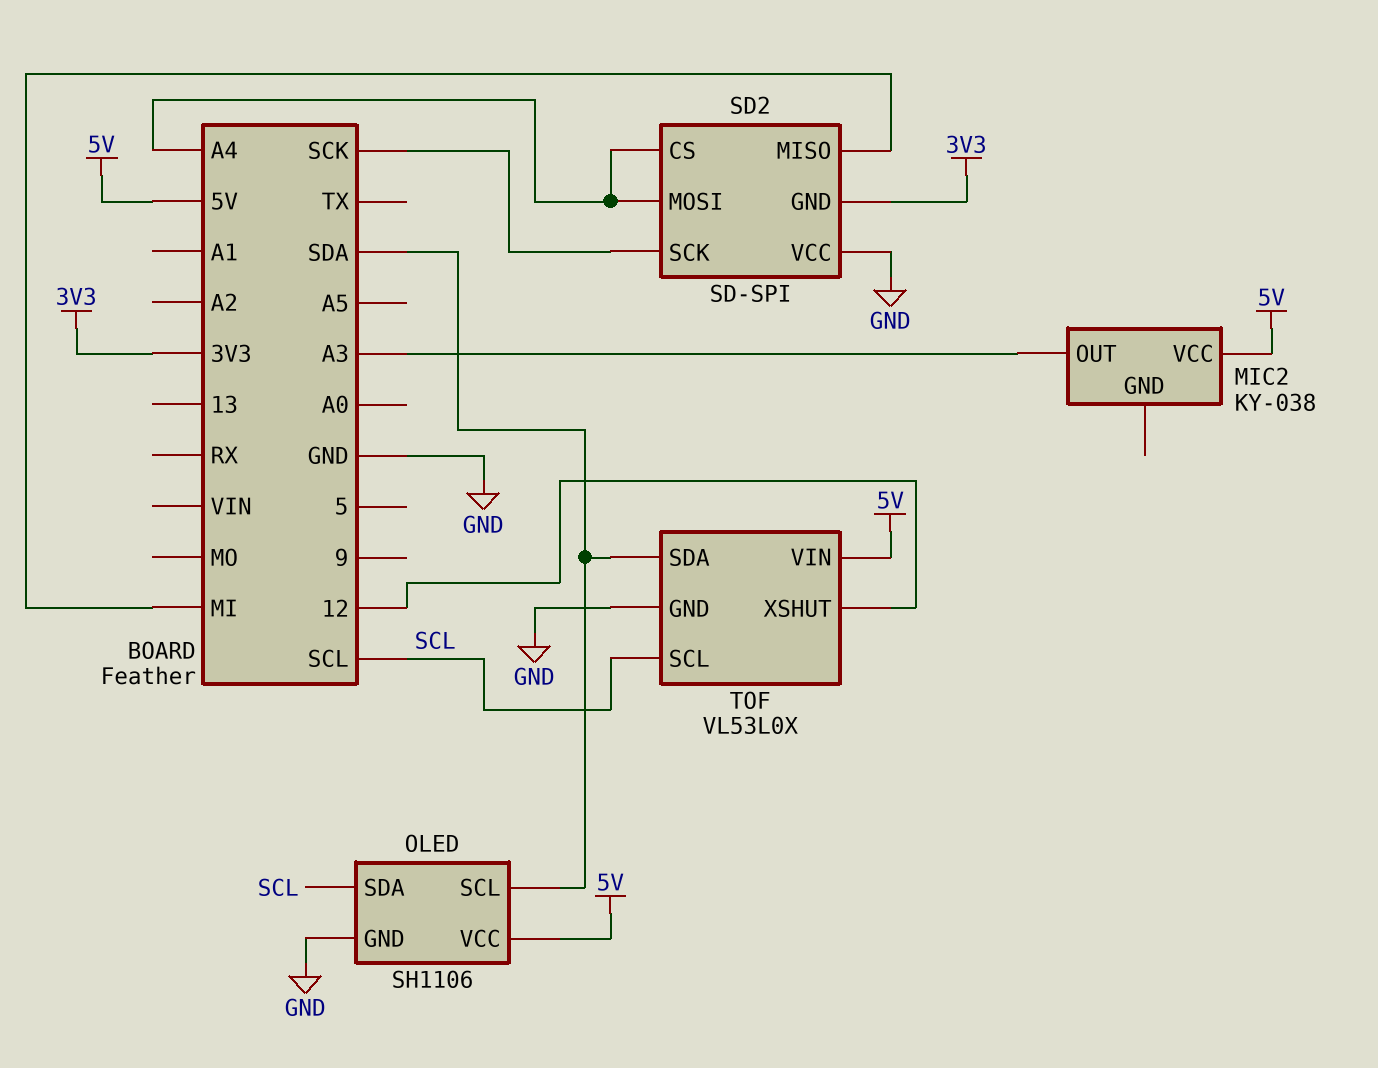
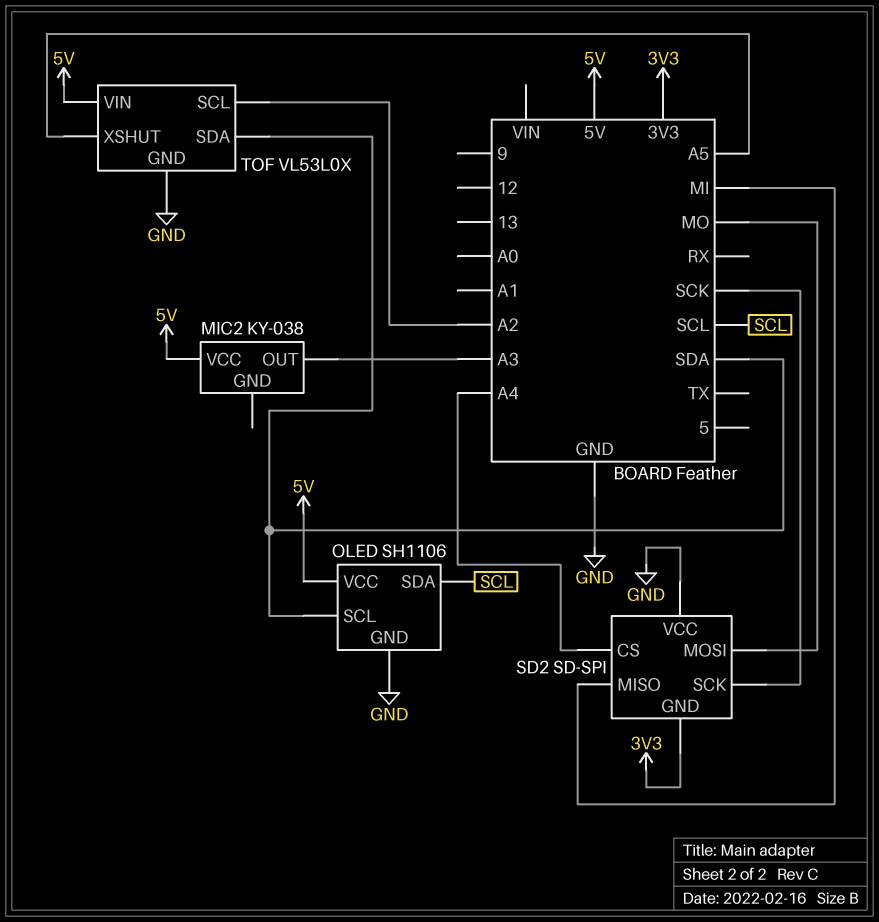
SD2 pin MOSI: A4 -> MO
TOF pin SCL: SCL -> A2
TOF pin XSHUT: 12 -> A5

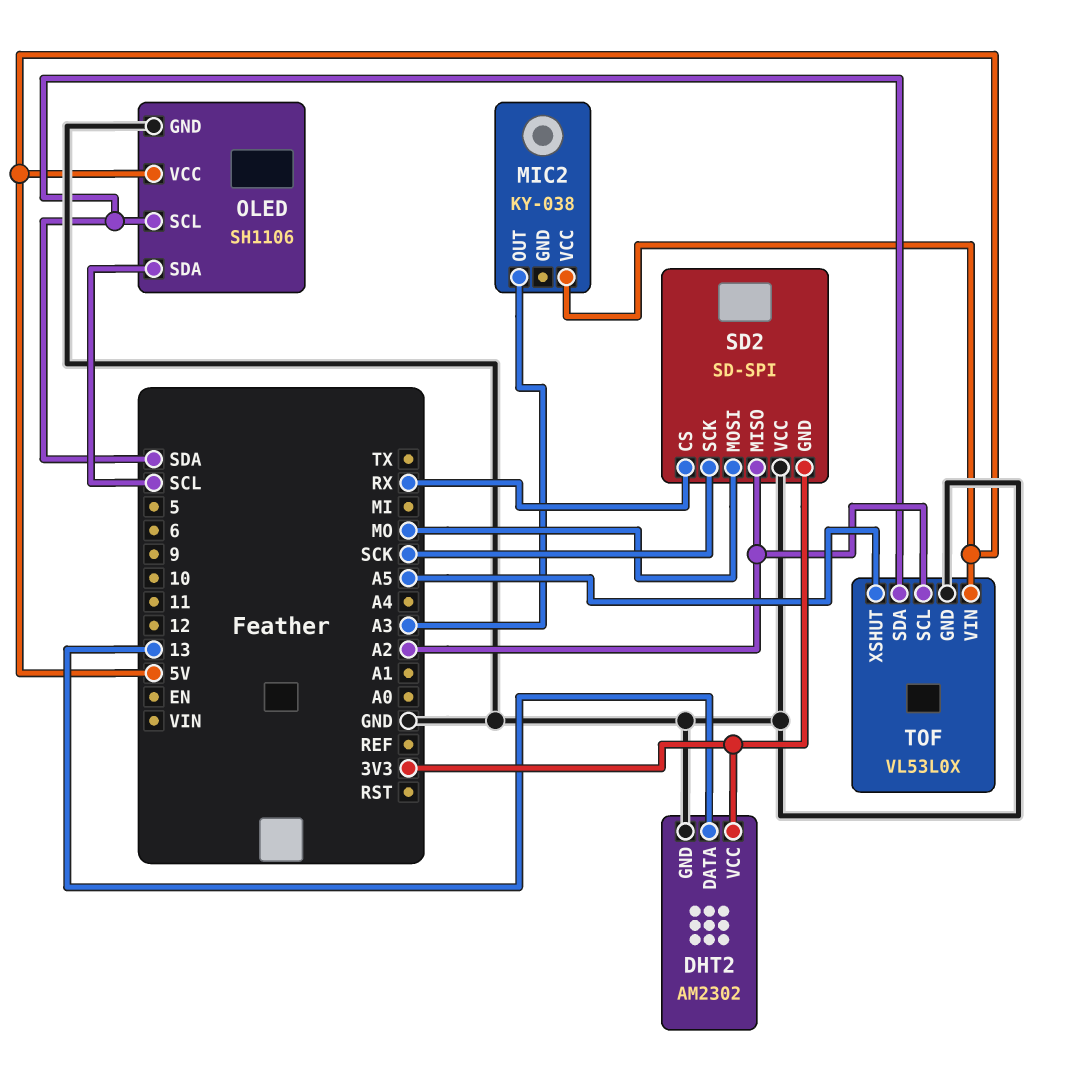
DHT2: none -> AM2302
DHT2 pin DATA: none -> 13
DHT2 pin GND: none -> GND
DHT2 pin VCC: none -> 3V3
SD2 pin CS: A4 -> RX
SD2 pin MISO: MI -> A2

